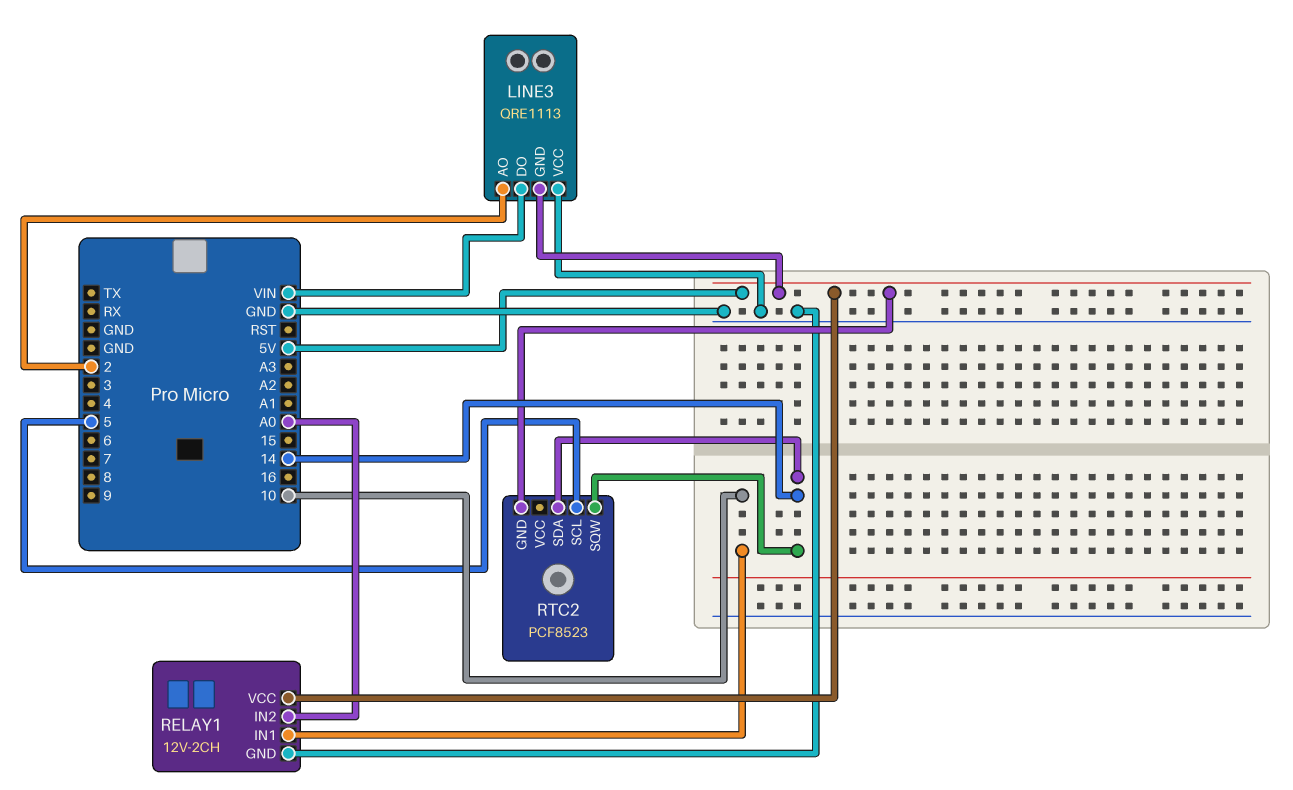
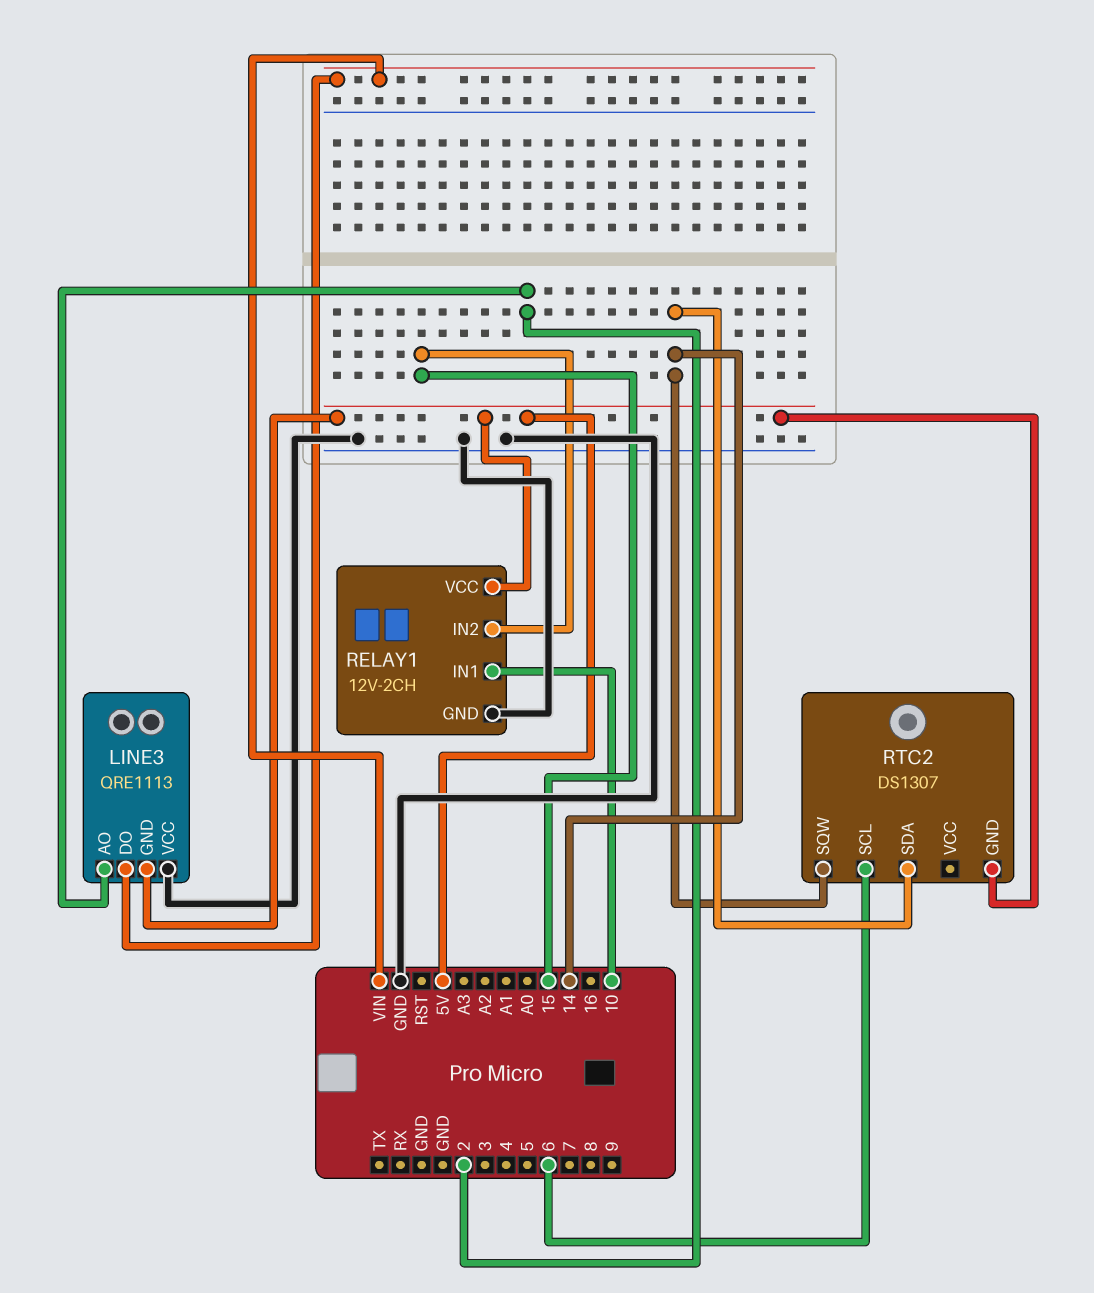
RELAY1 pin IN2: A0 -> 15
RTC2: PCF8523 -> DS1307
RTC2 pin SCL: 5 -> 6

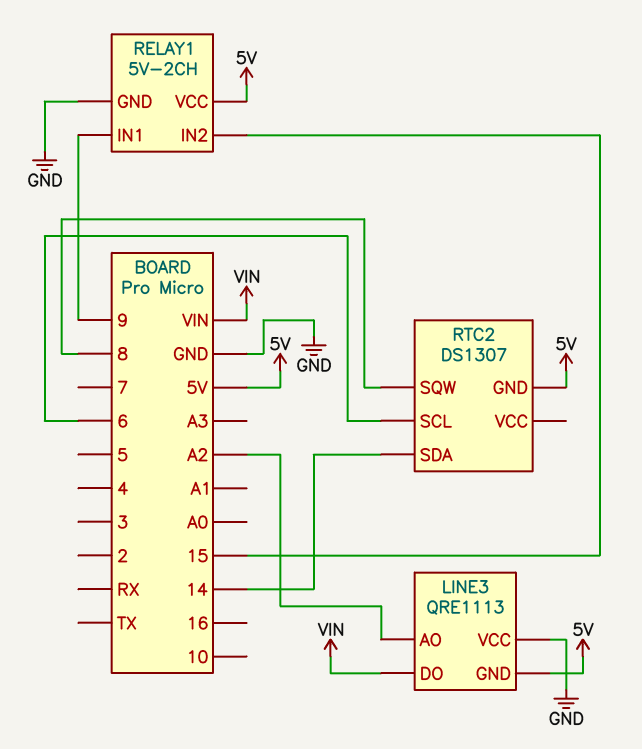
LINE3 pin AO: 2 -> A2
RELAY1: 12V-2CH -> 5V-2CH
RELAY1 pin IN1: 10 -> 9
RTC2 pin SQW: 14 -> 8

